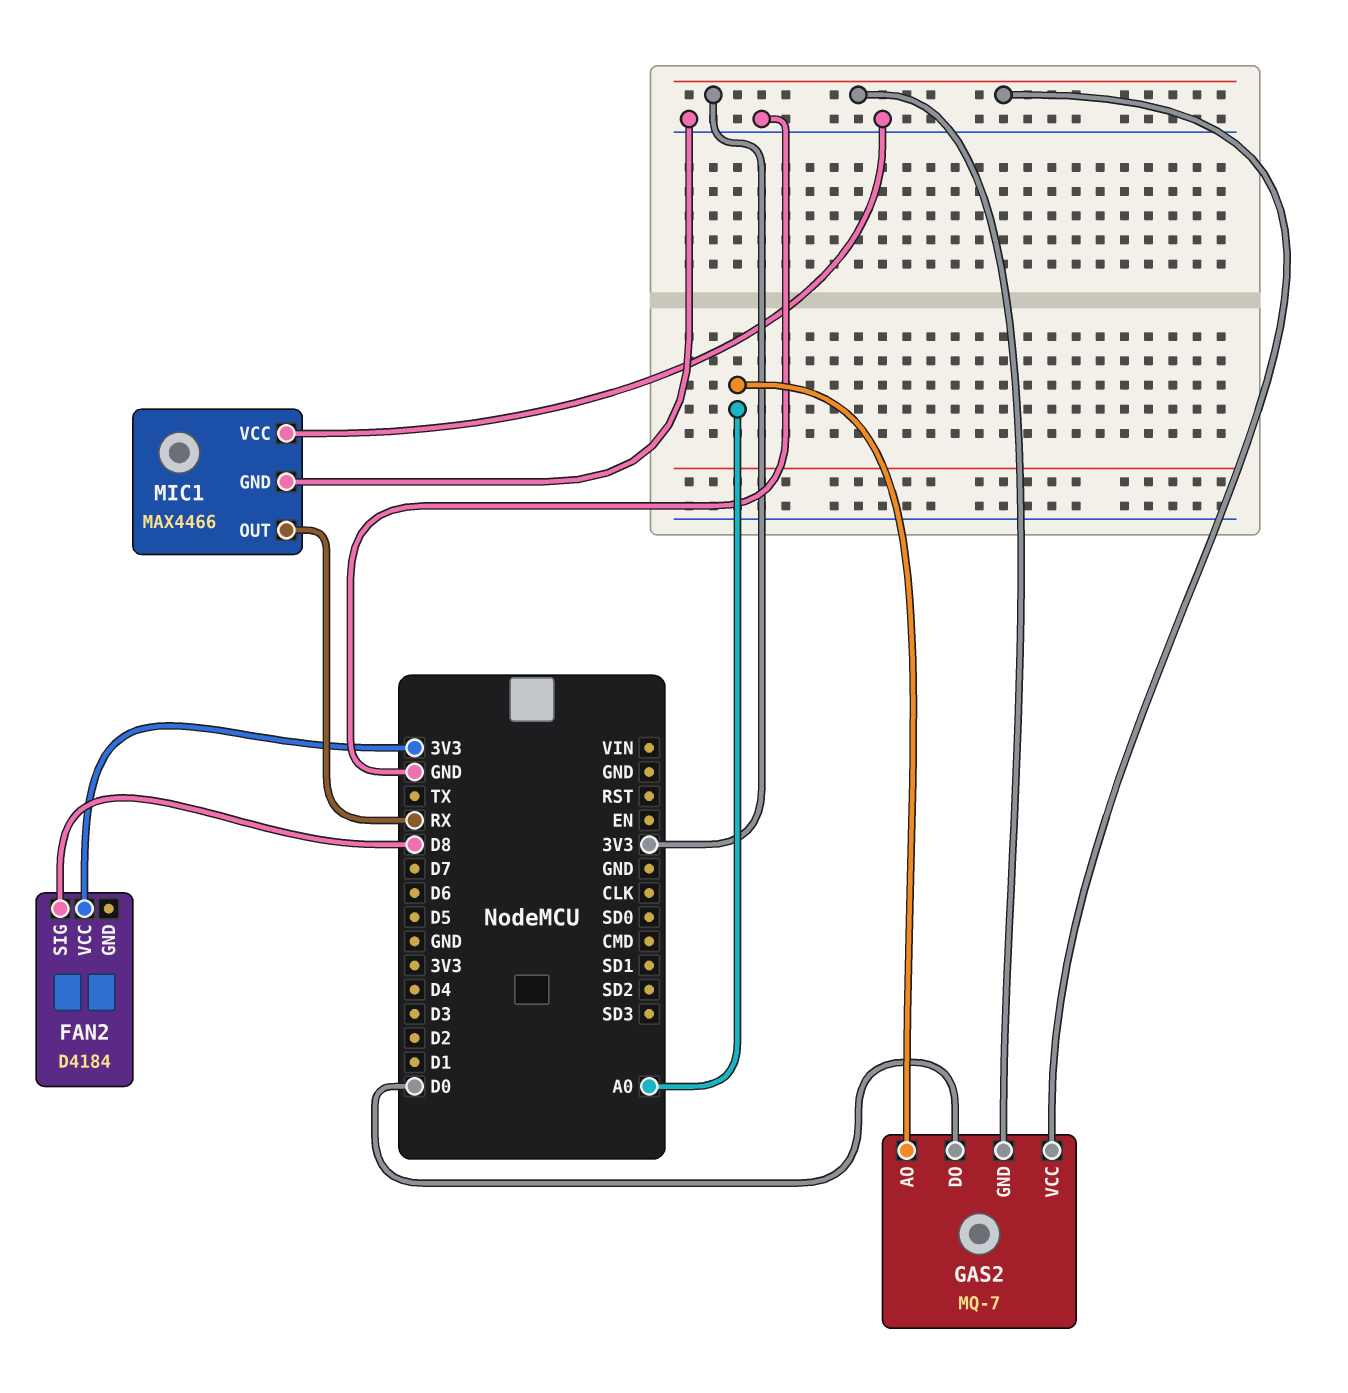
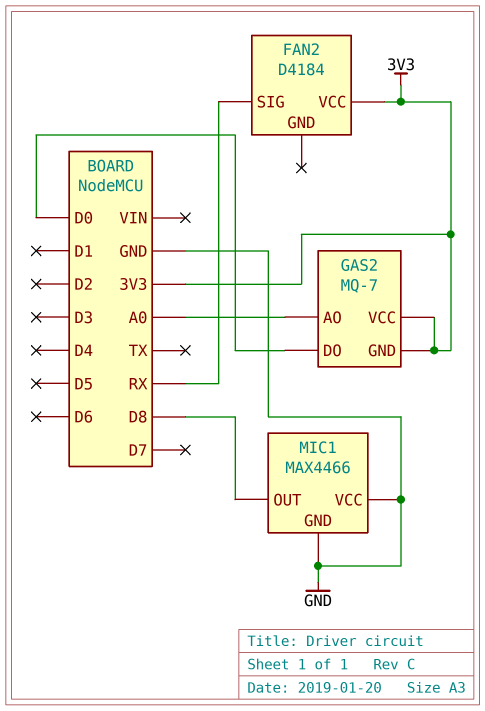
FAN2 pin SIG: D8 -> RX
MIC1 pin OUT: RX -> D8

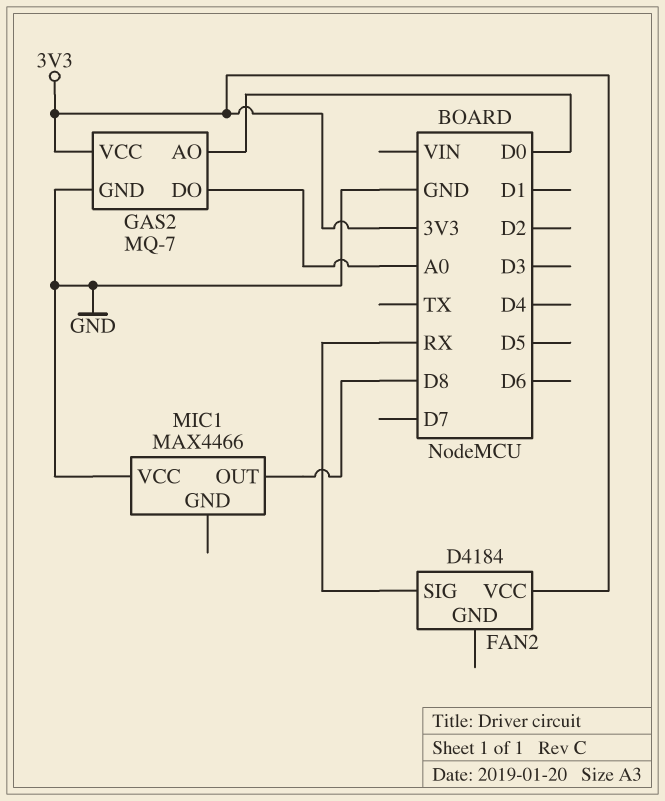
GAS2 pin AO: A0 -> D0
GAS2 pin DO: D0 -> A0
GAS2 pin GND: 3V3 -> GND
MIC1 pin GND: GND -> none

